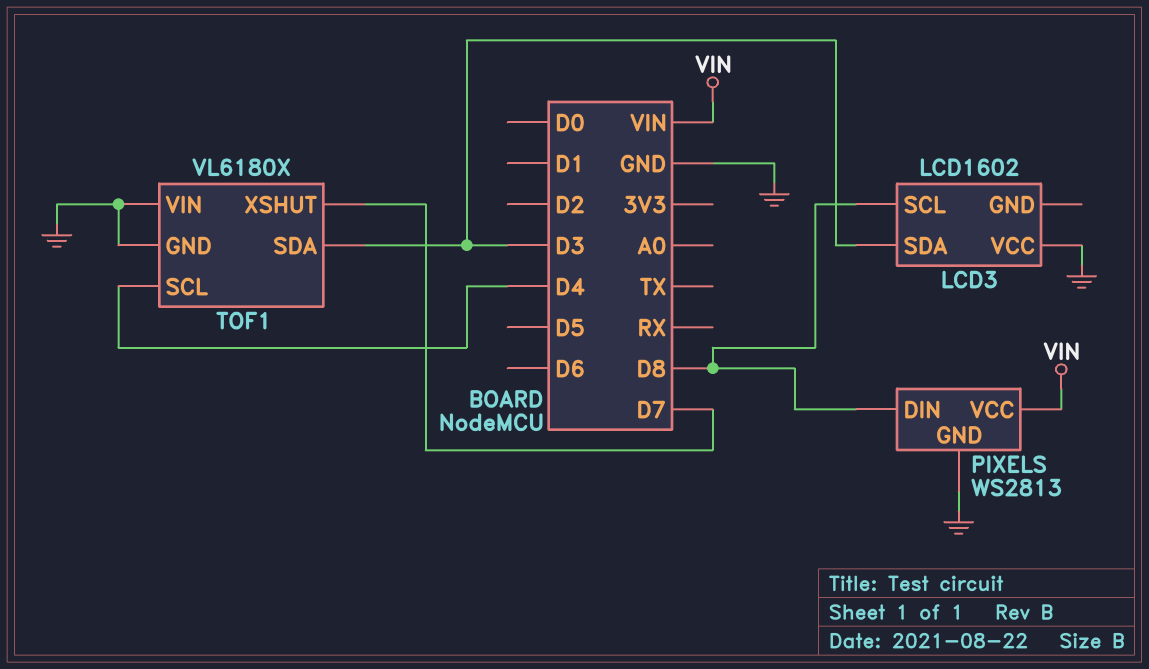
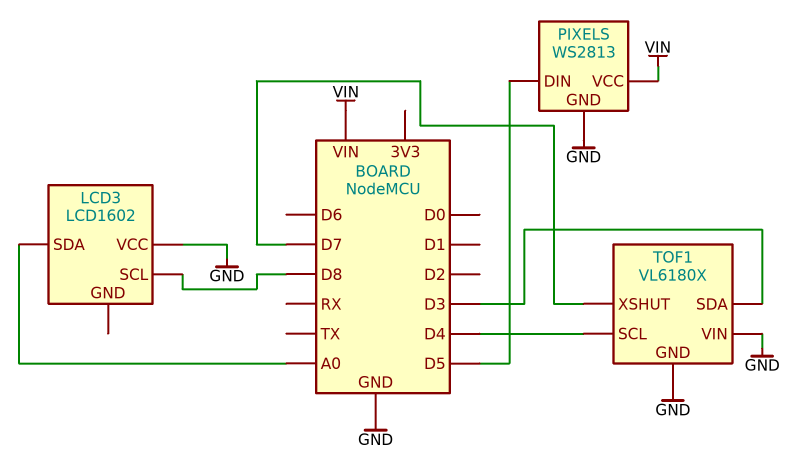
LCD3 pin SDA: D3 -> A0
PIXELS pin DIN: D8 -> D5

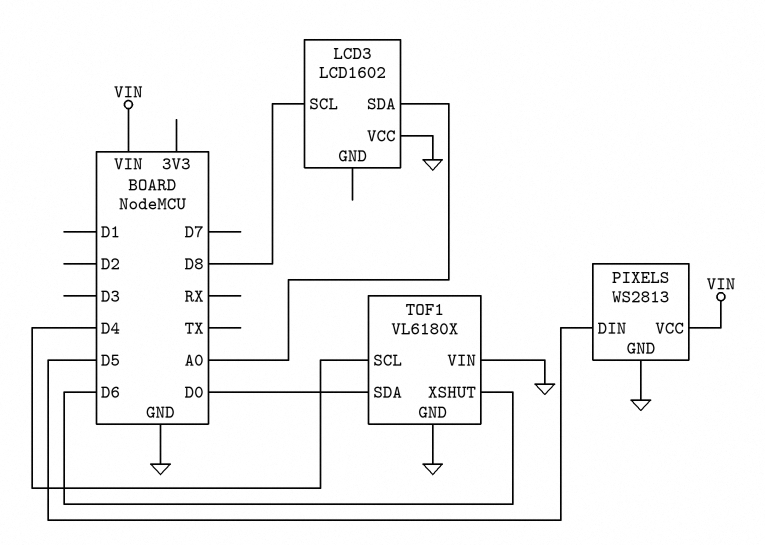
TOF1 pin SDA: D3 -> D0
TOF1 pin XSHUT: D7 -> D6

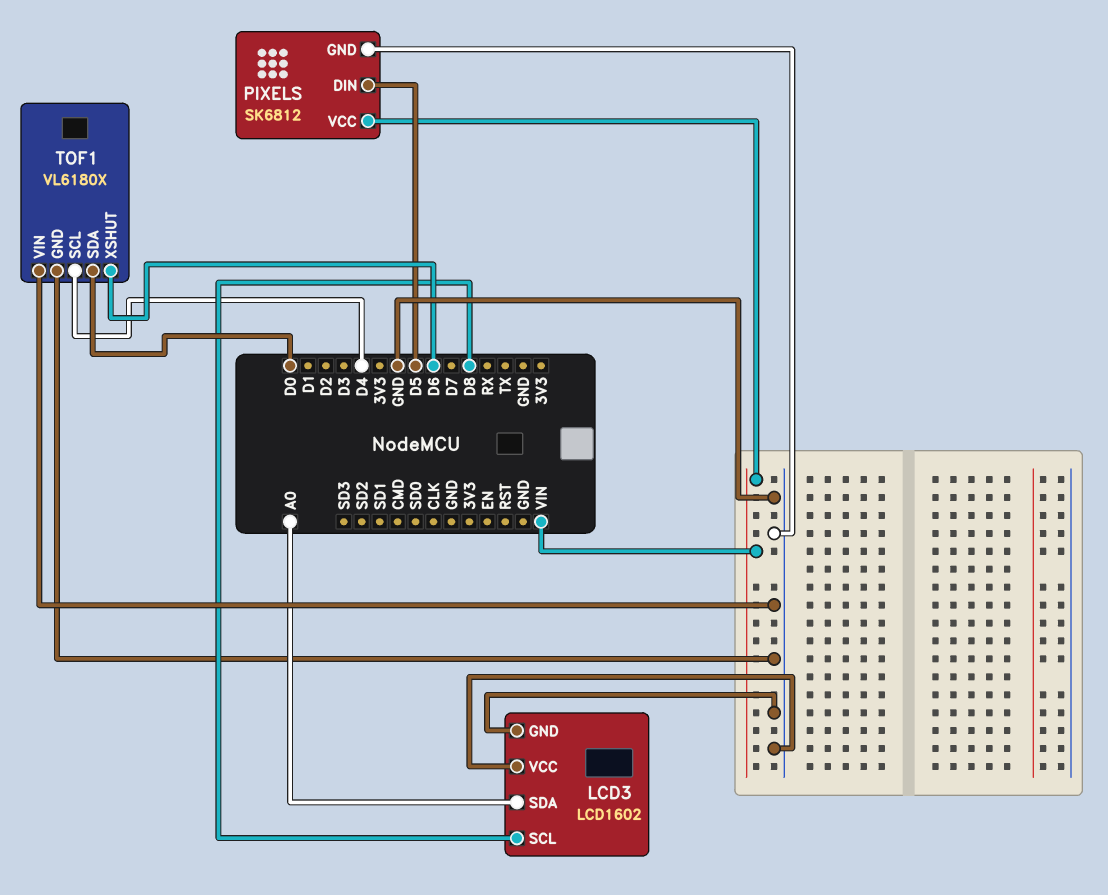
LCD3 pin GND: none -> GND
PIXELS: WS2813 -> SK6812

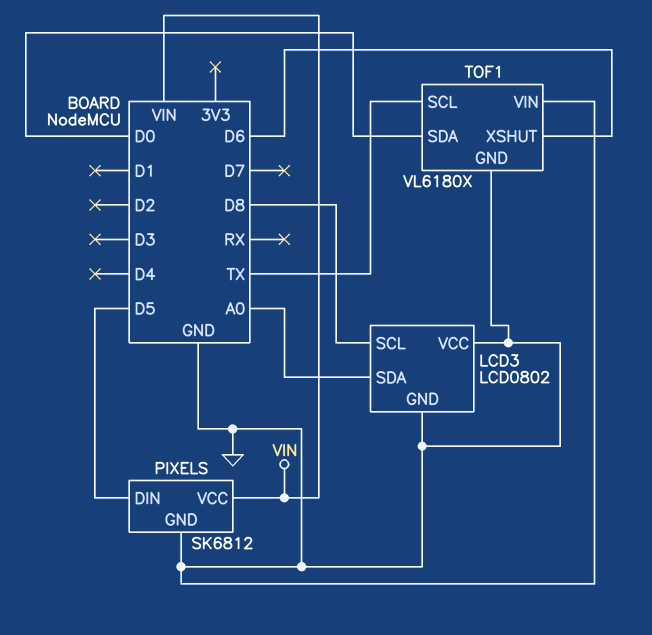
LCD3: LCD1602 -> LCD0802
TOF1 pin SCL: D4 -> TX

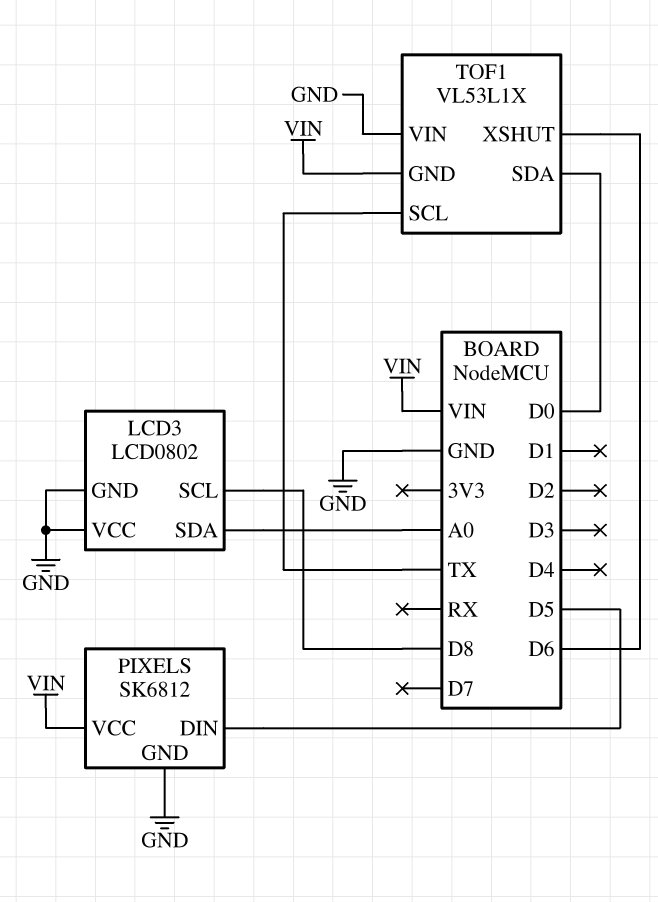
TOF1: VL6180X -> VL53L1X
TOF1 pin GND: GND -> VIN

